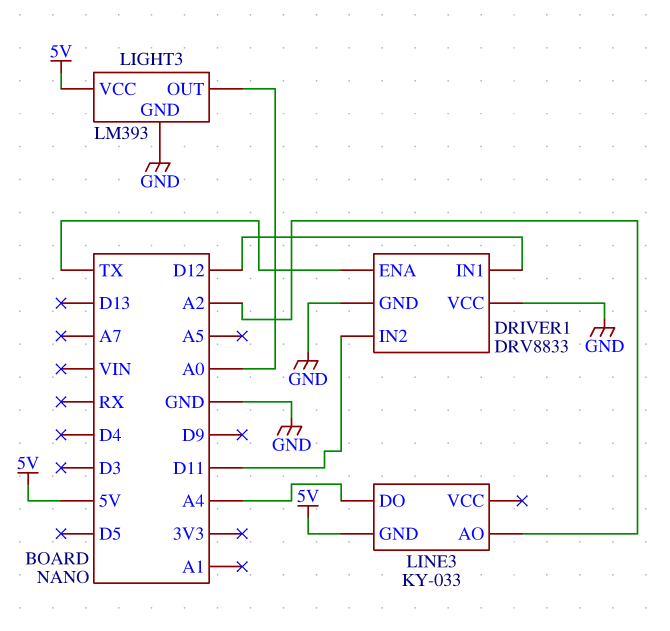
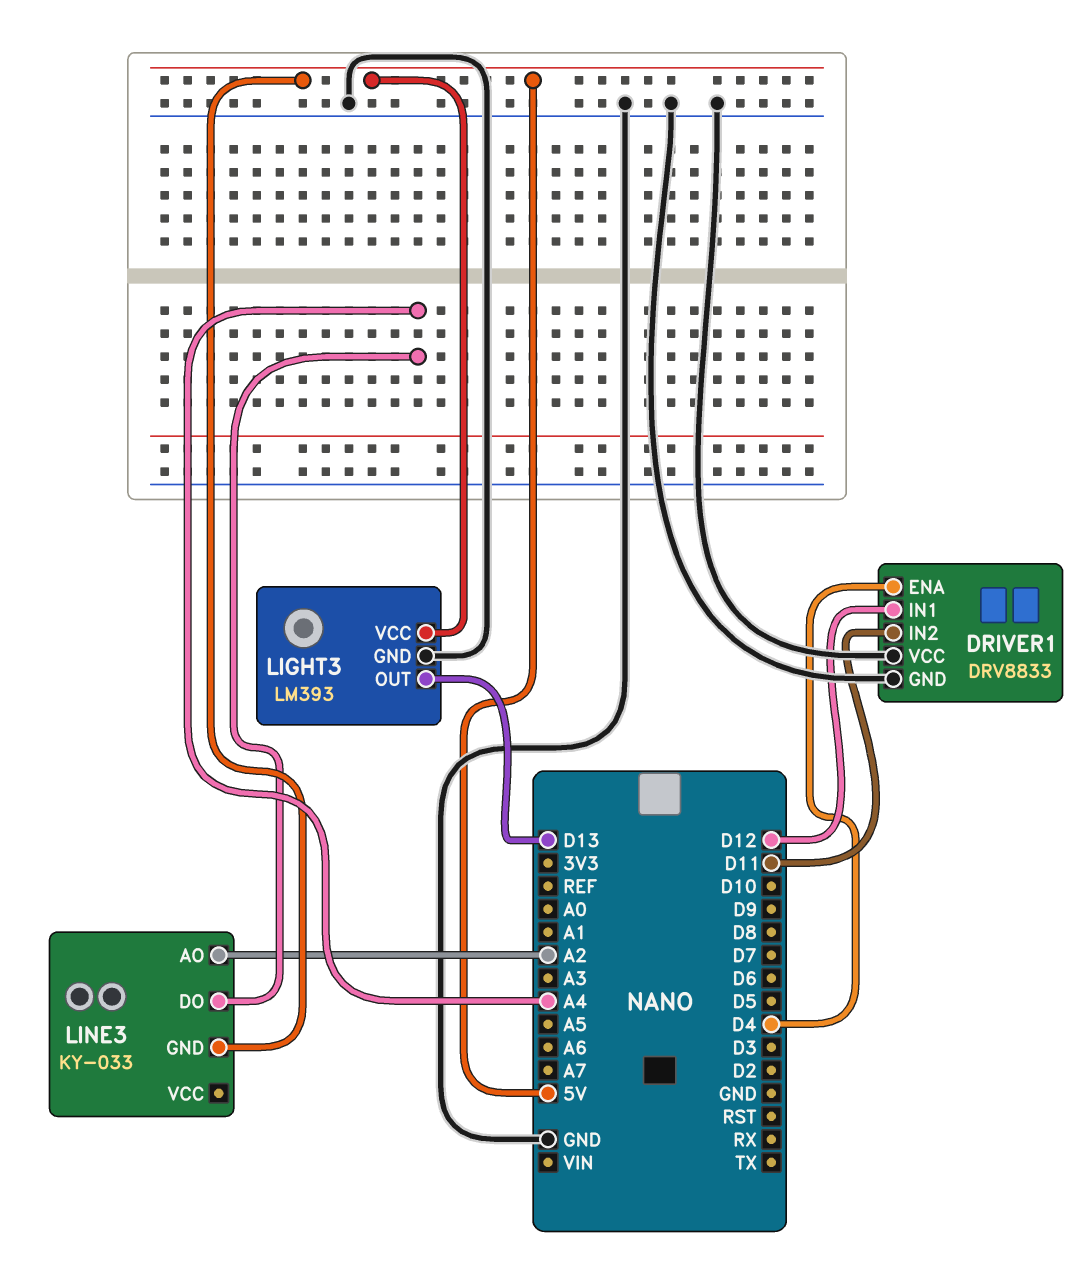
DRIVER1 pin ENA: TX -> D4
LIGHT3 pin OUT: A0 -> D13

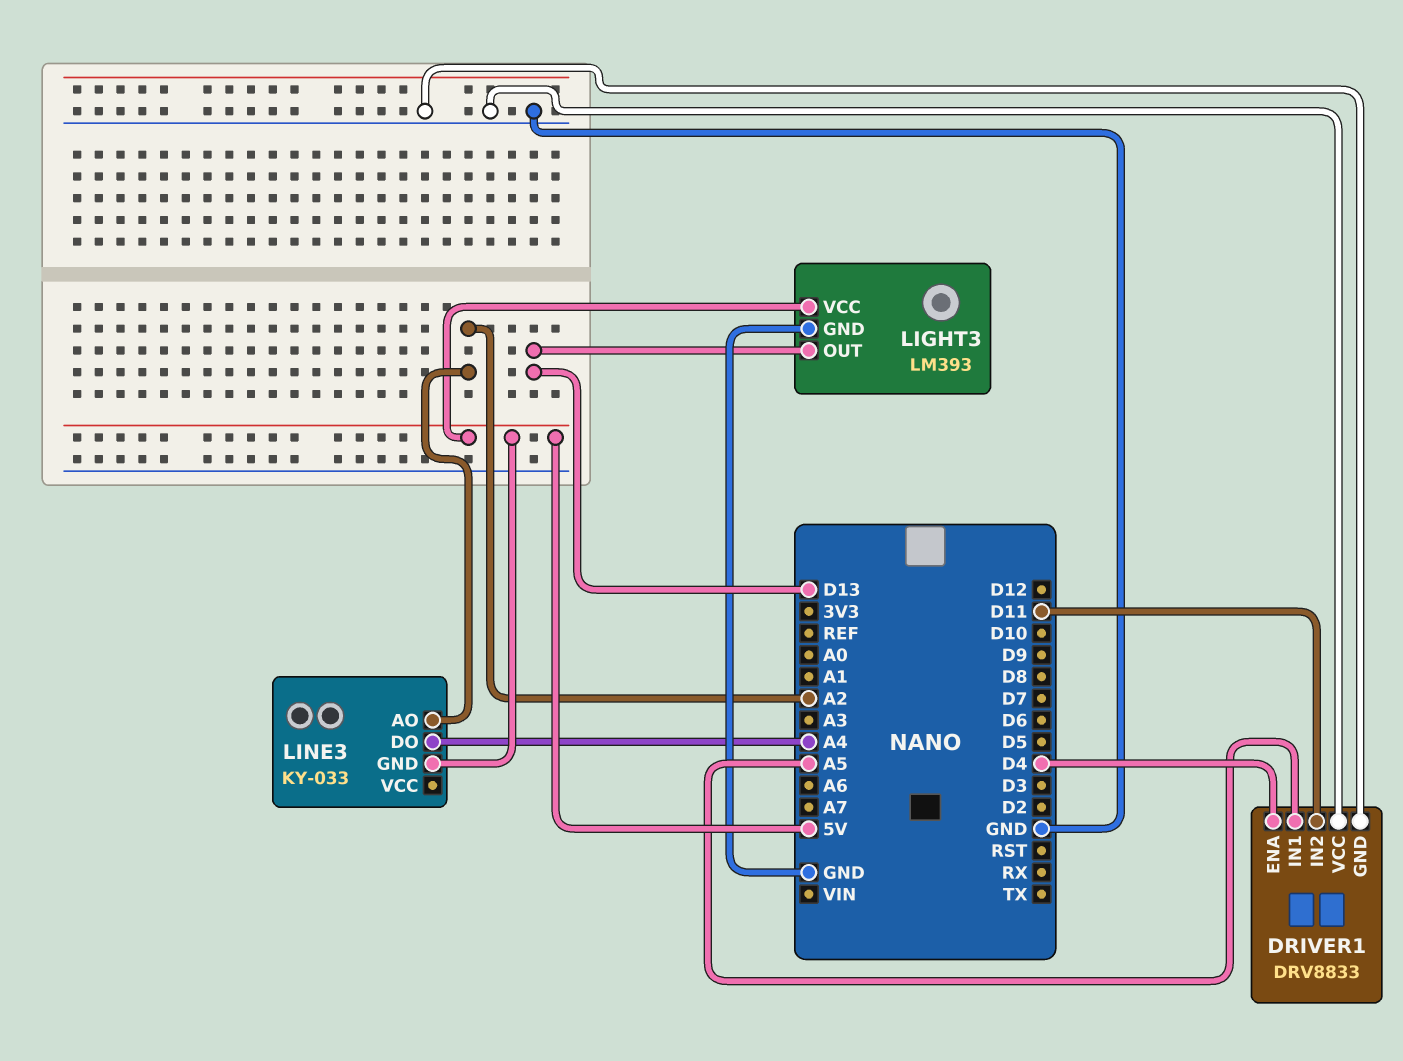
DRIVER1 pin IN1: D12 -> A5

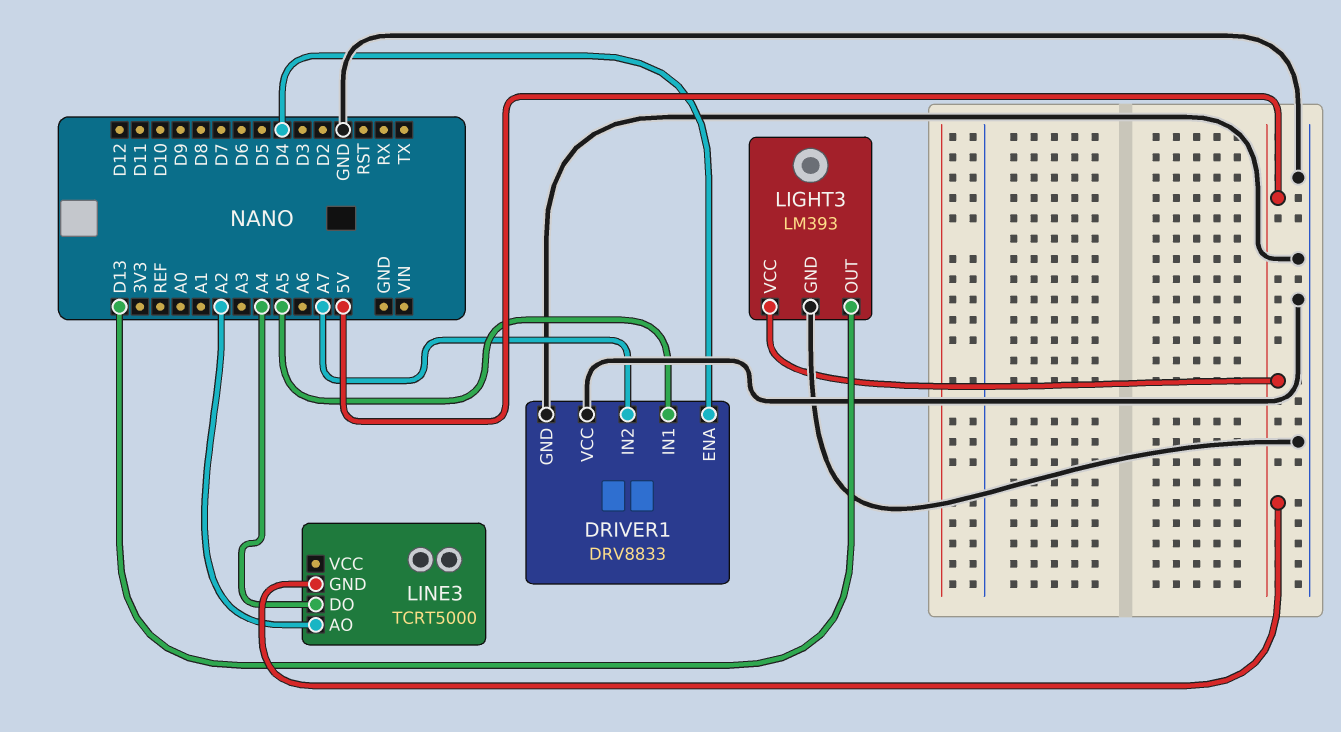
DRIVER1 pin IN2: D11 -> A7
LINE3: KY-033 -> TCRT5000

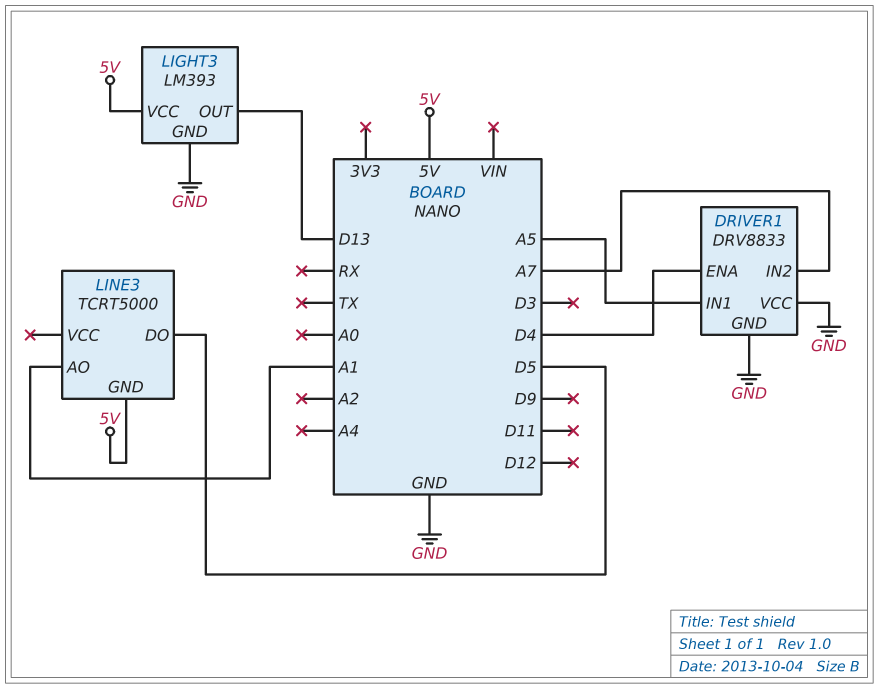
LINE3 pin AO: A2 -> A1
LINE3 pin DO: A4 -> D5

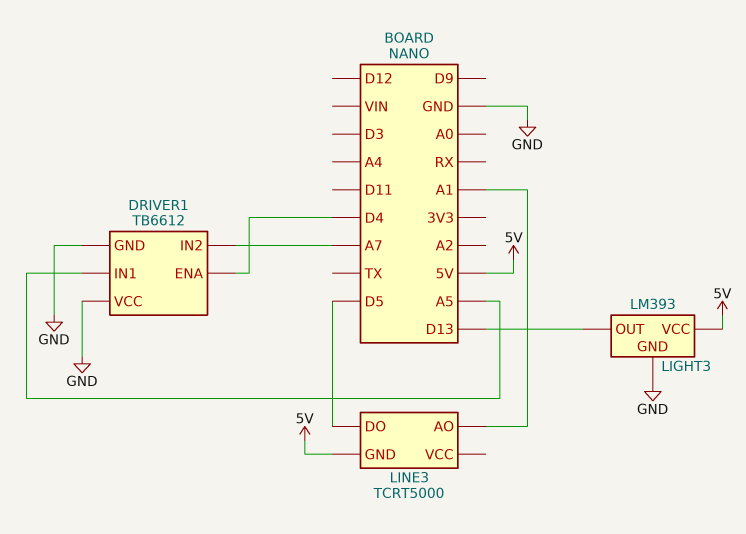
DRIVER1: DRV8833 -> TB6612

